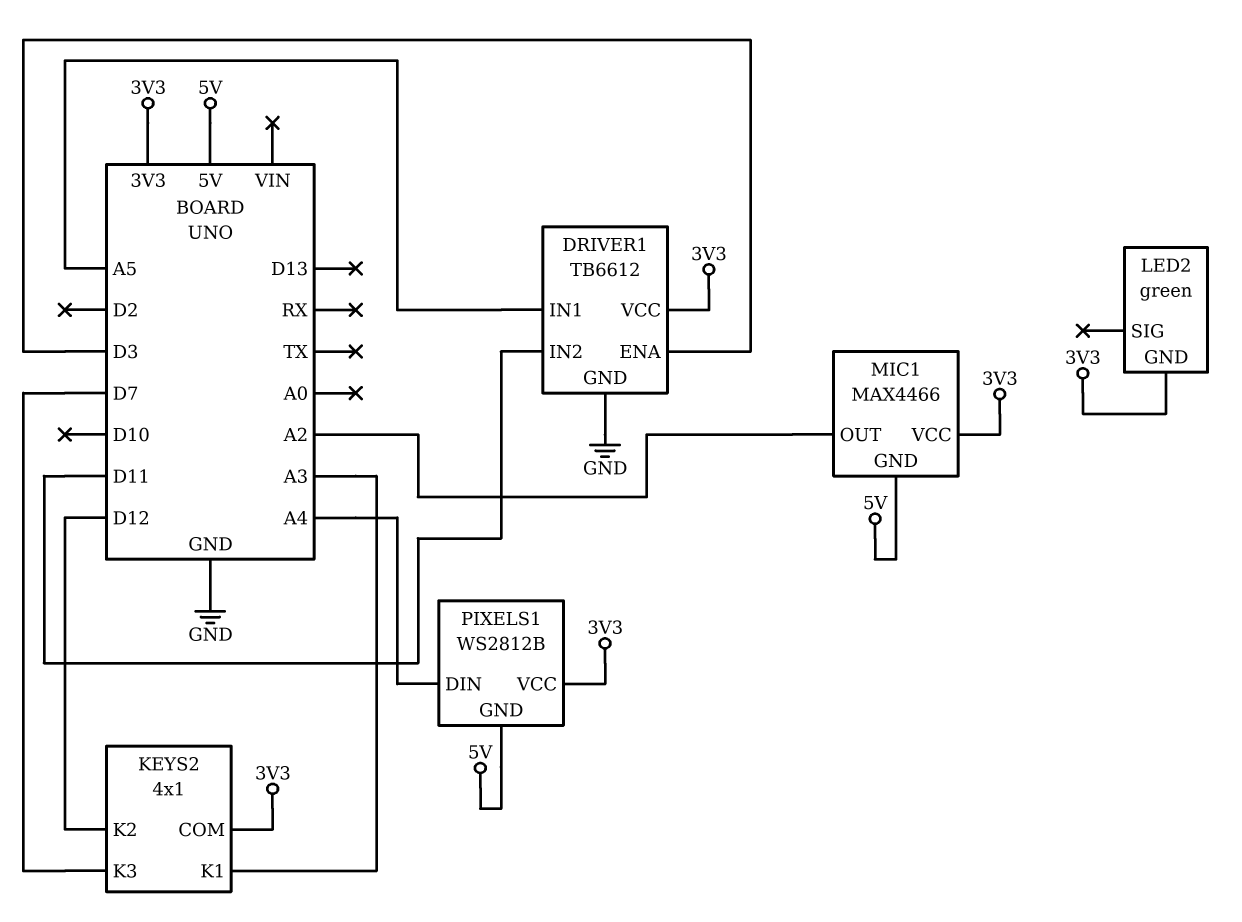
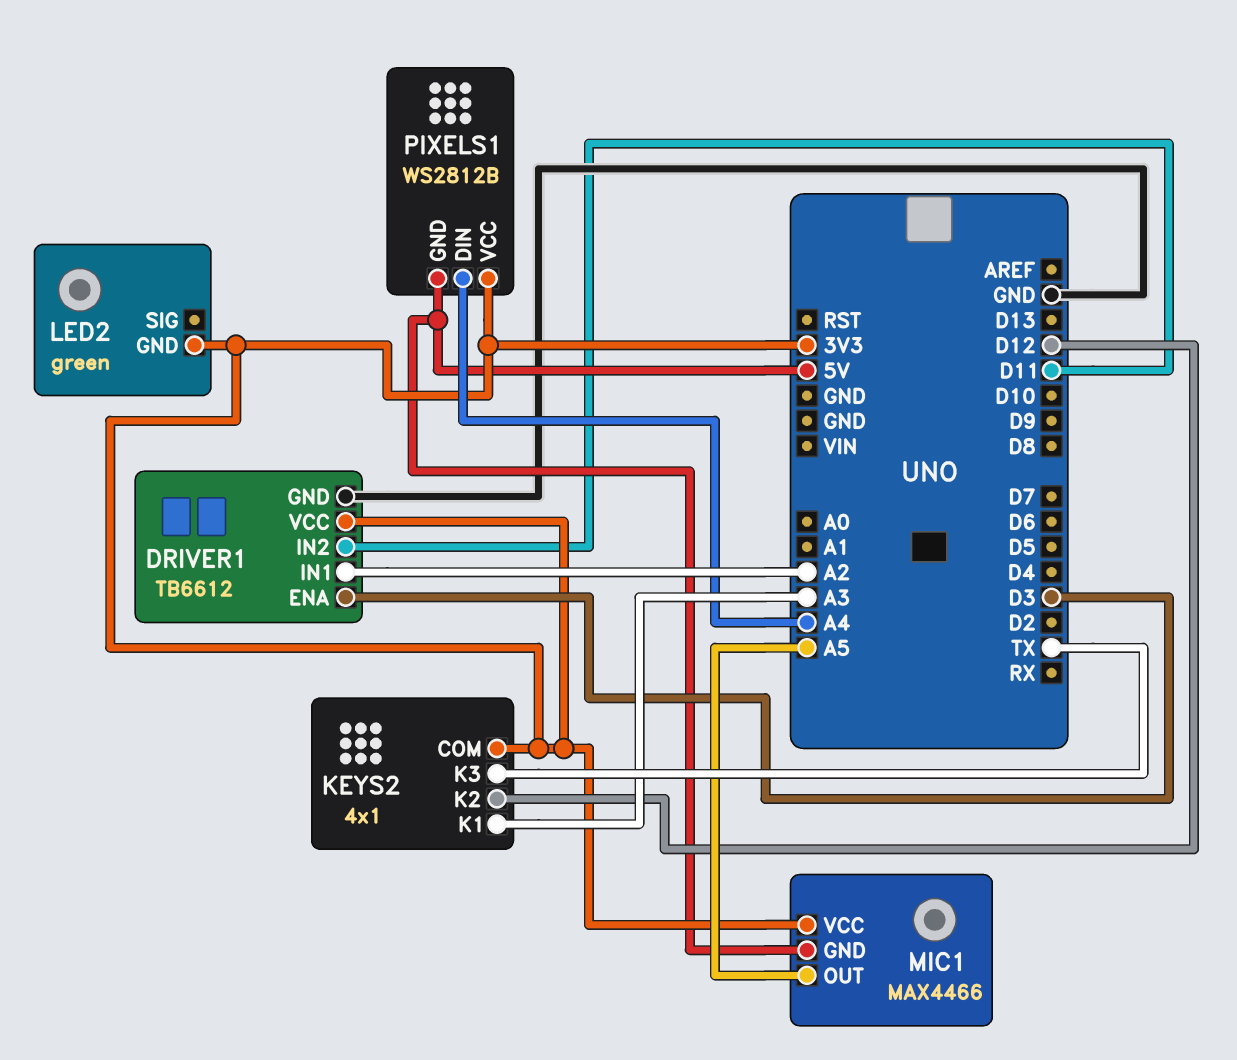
DRIVER1 pin IN1: A5 -> A2
KEYS2 pin K3: D7 -> TX
MIC1 pin OUT: A2 -> A5

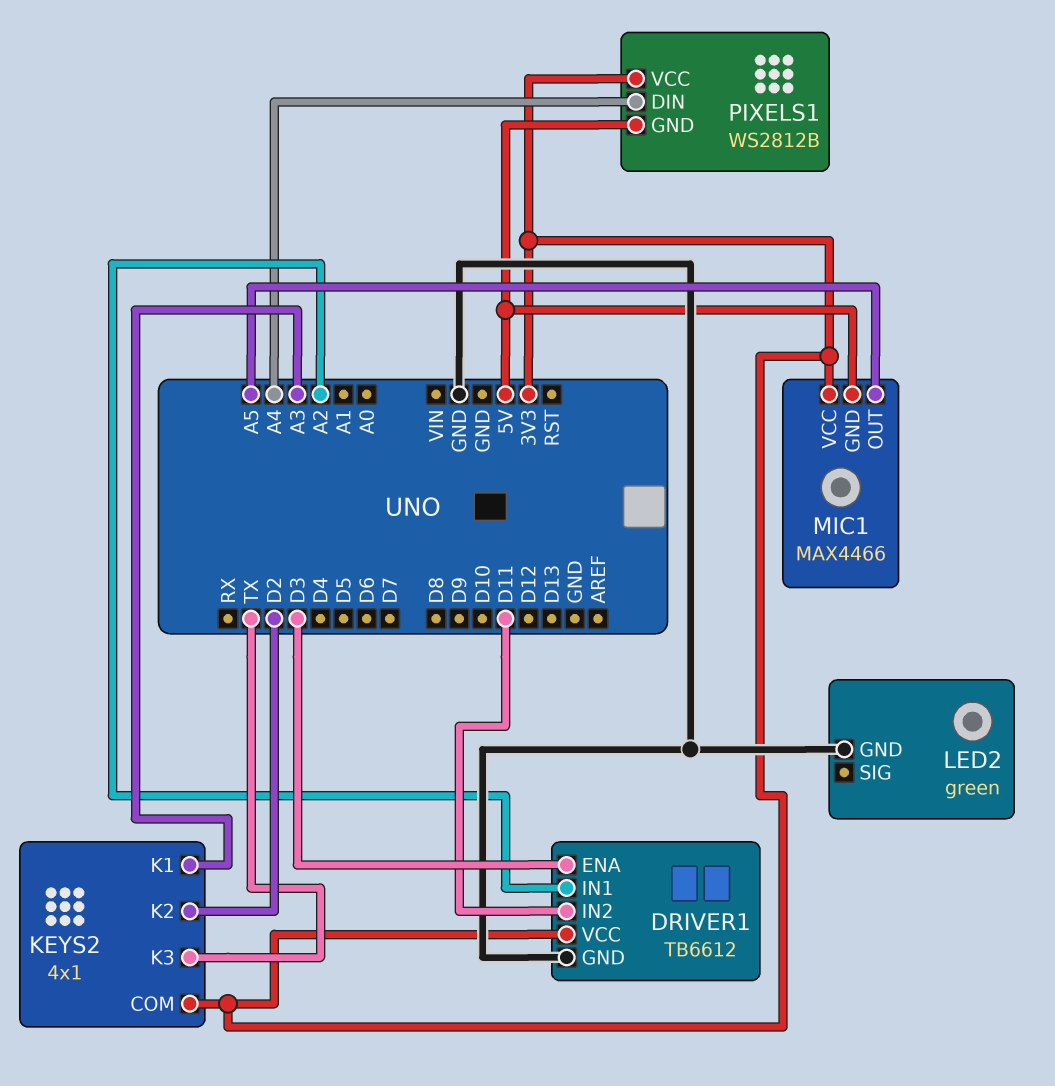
KEYS2 pin K2: D12 -> D2
LED2 pin GND: 3V3 -> GND

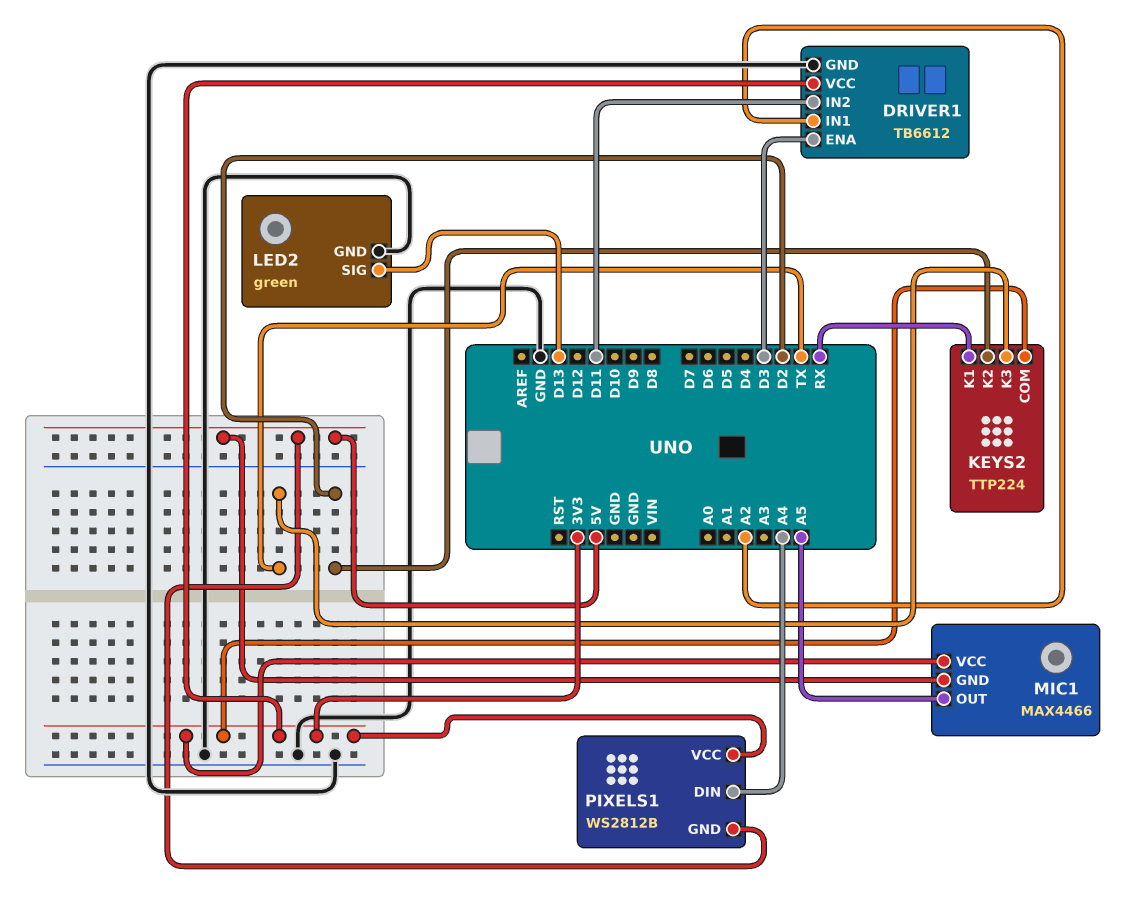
KEYS2: 4x1 -> TTP224
KEYS2 pin K1: A3 -> RX
LED2 pin SIG: none -> D13

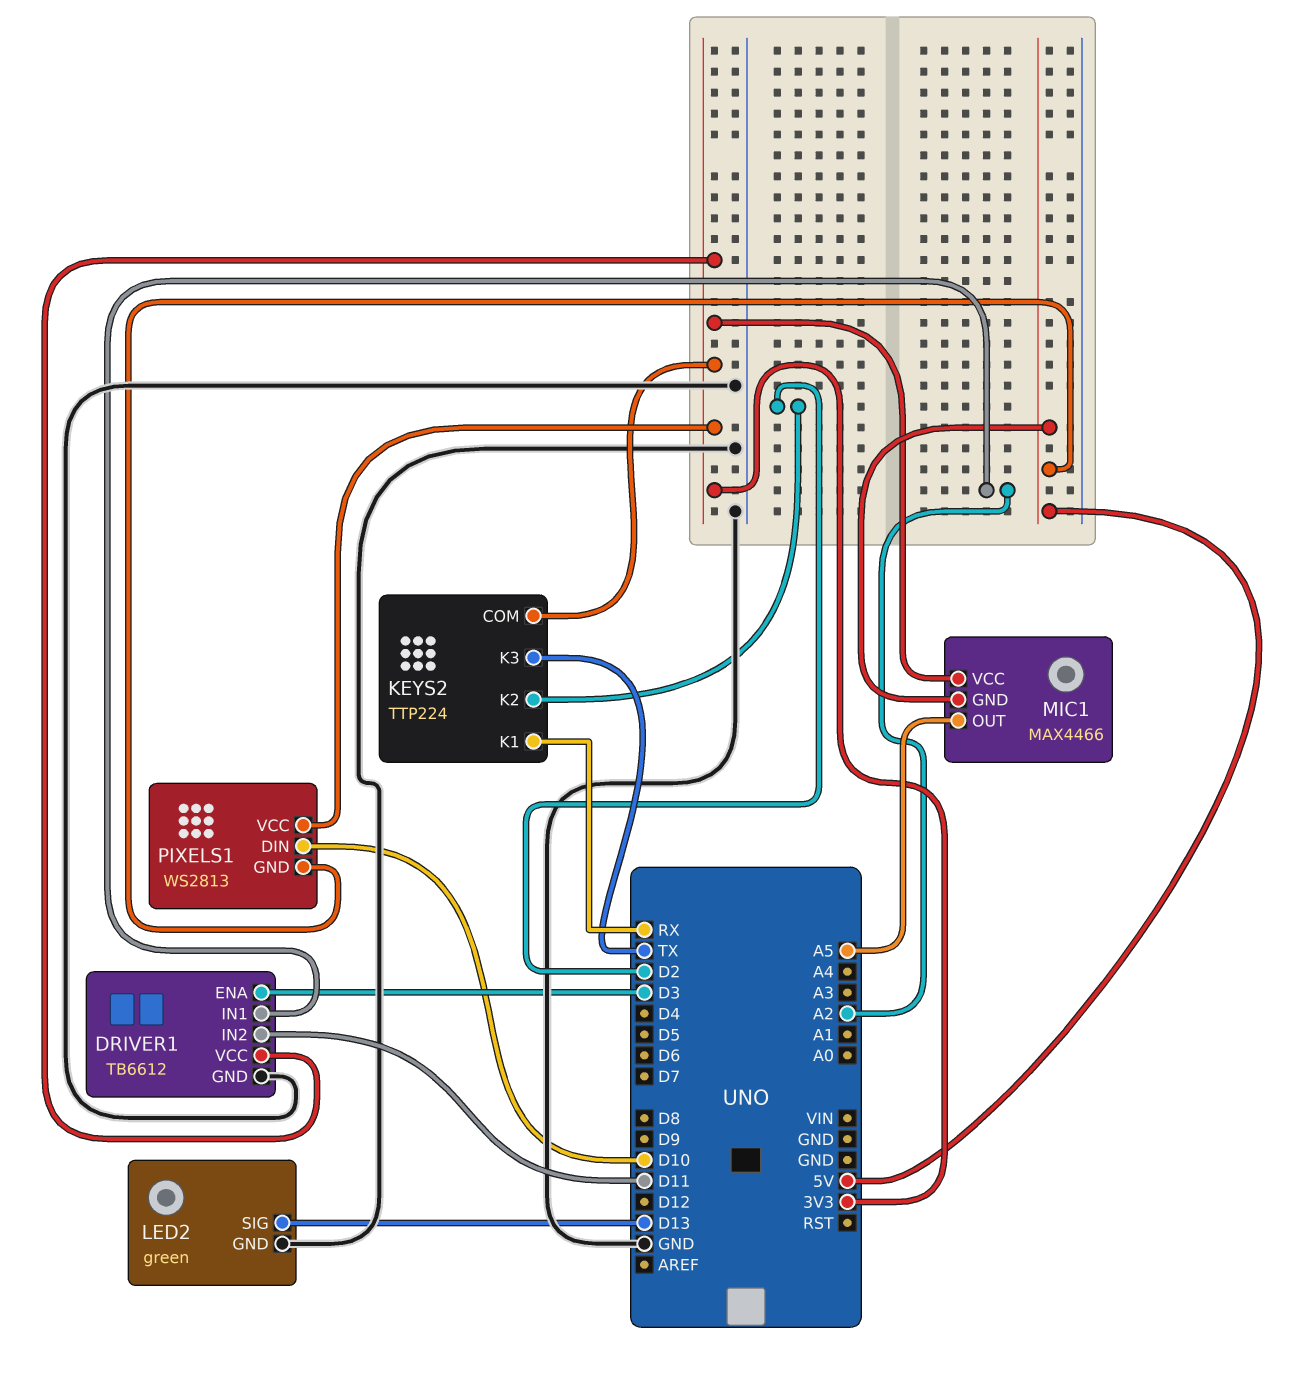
PIXELS1: WS2812B -> WS2813
PIXELS1 pin DIN: A4 -> D10

